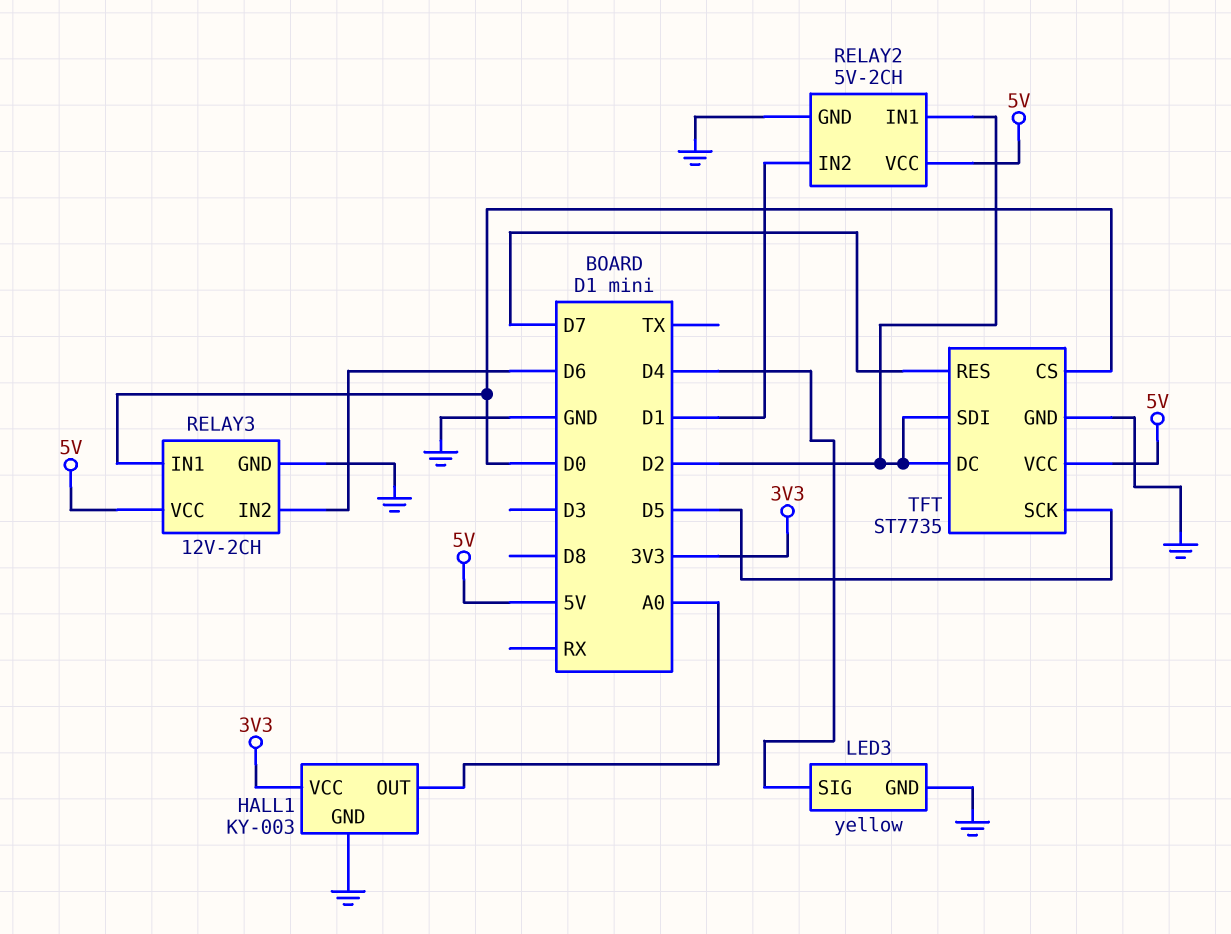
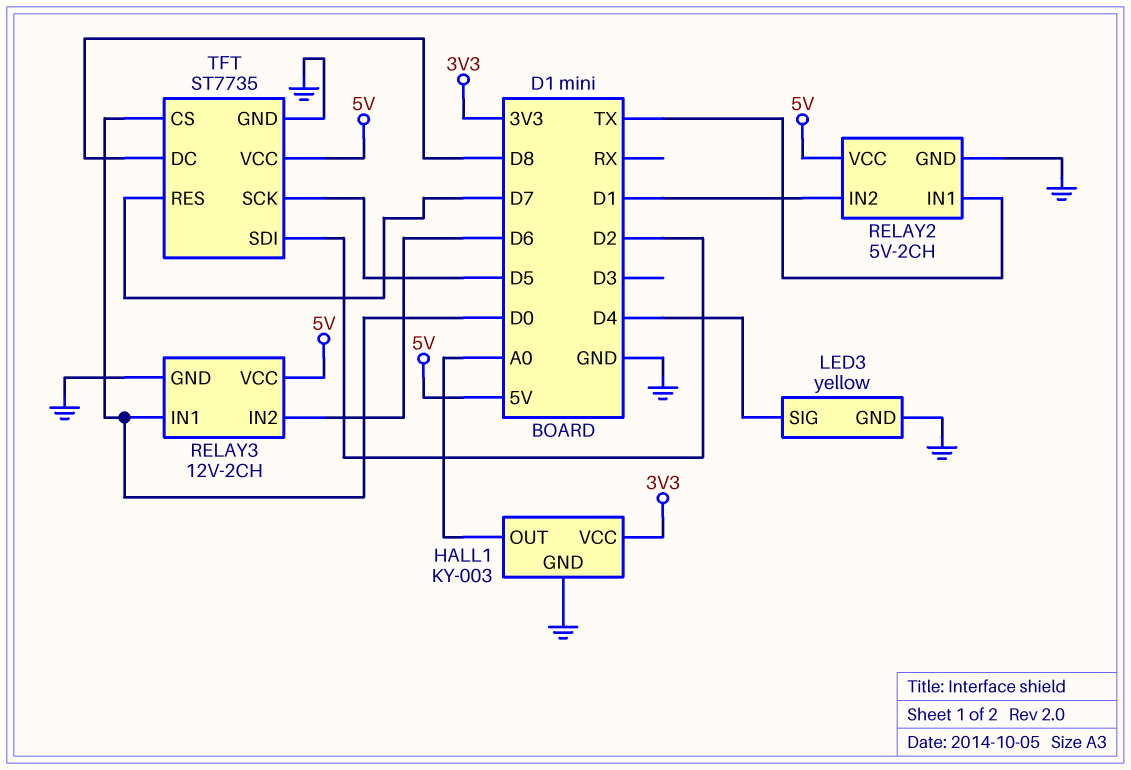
RELAY2 pin IN1: D2 -> TX
TFT pin DC: D2 -> D8

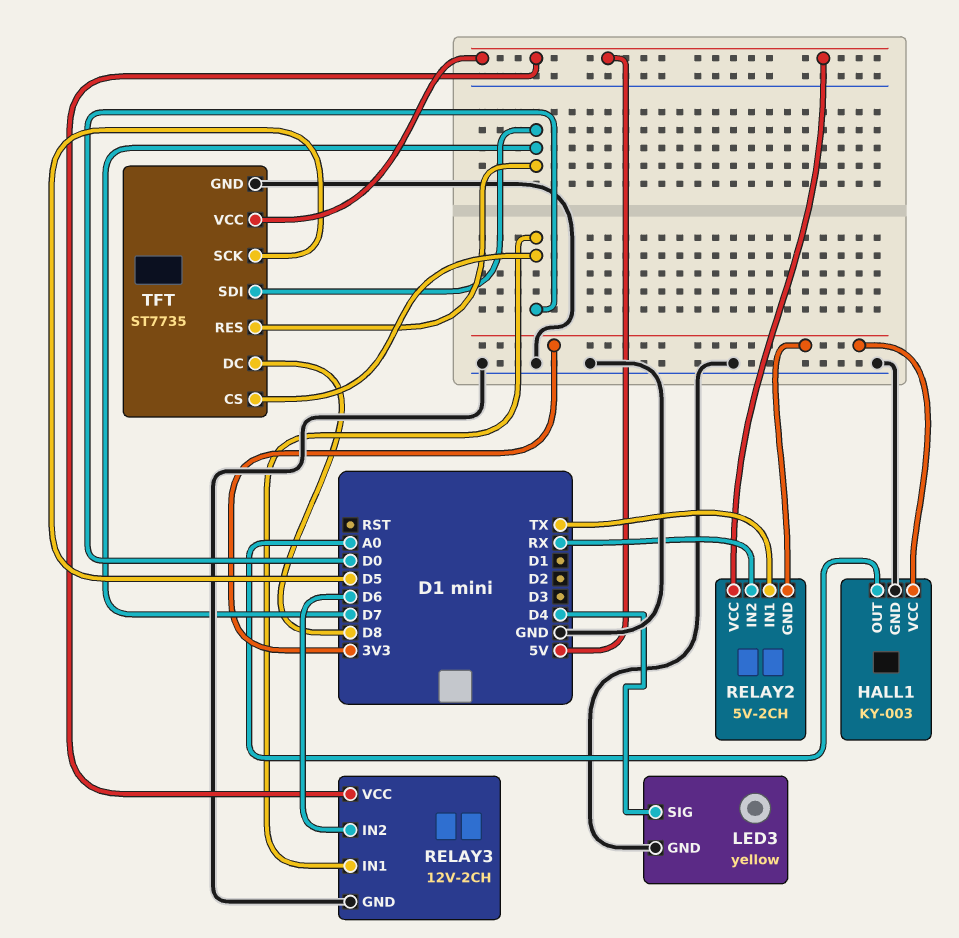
RELAY2 pin GND: GND -> 3V3
RELAY2 pin IN2: D1 -> RX
TFT pin SDI: D2 -> D7

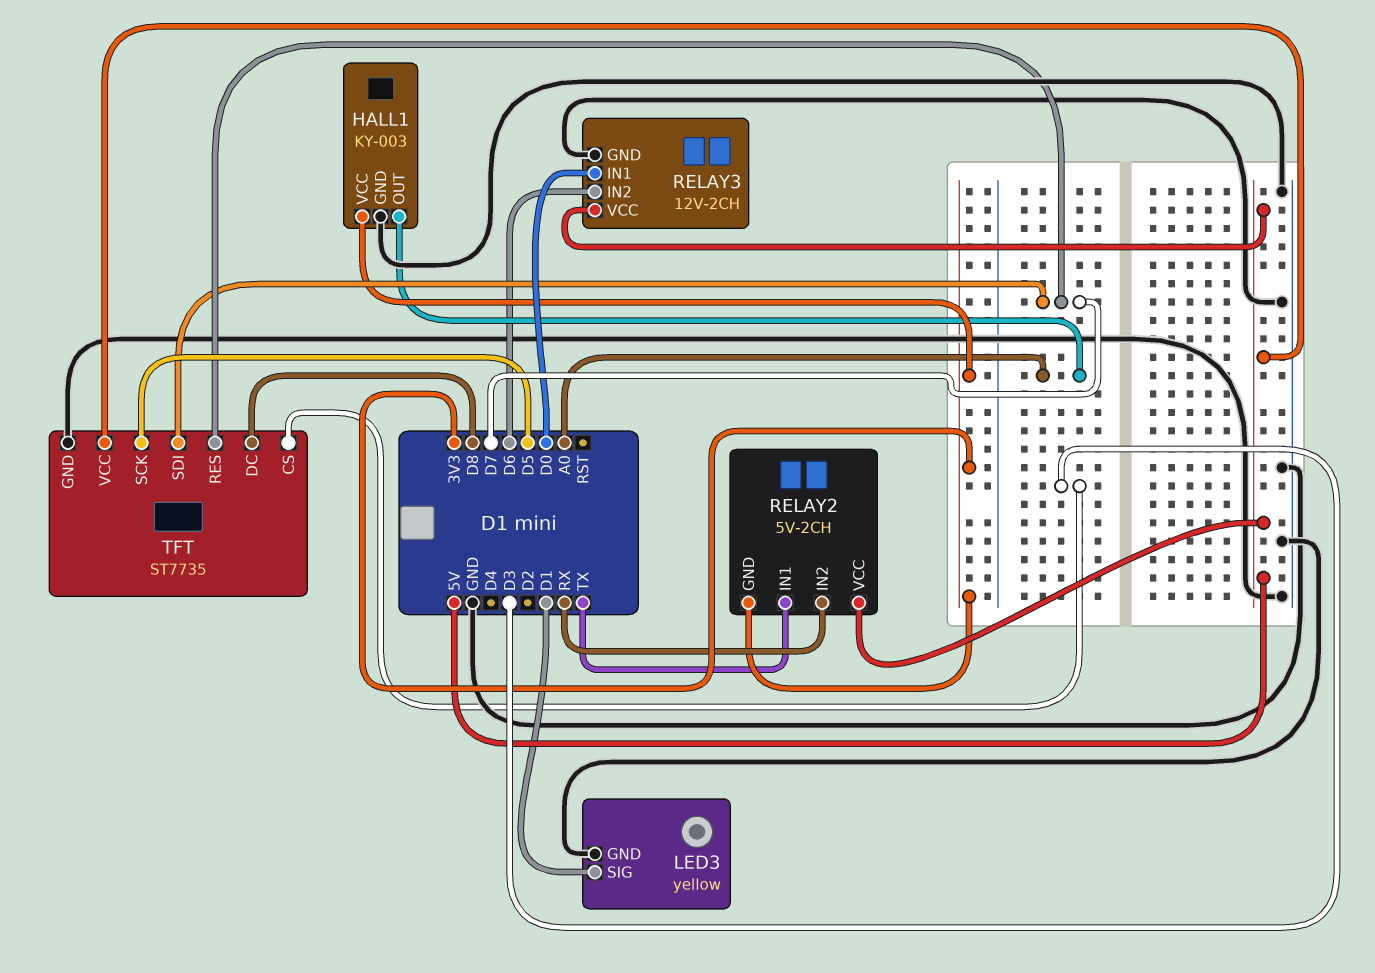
LED3 pin SIG: D4 -> D1
TFT pin CS: D0 -> D3

